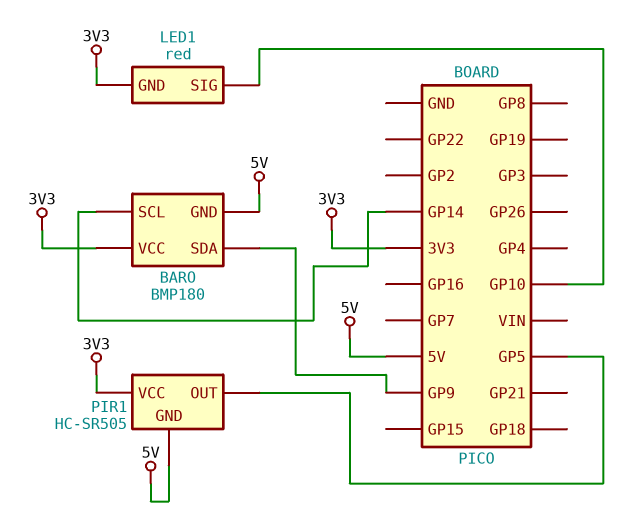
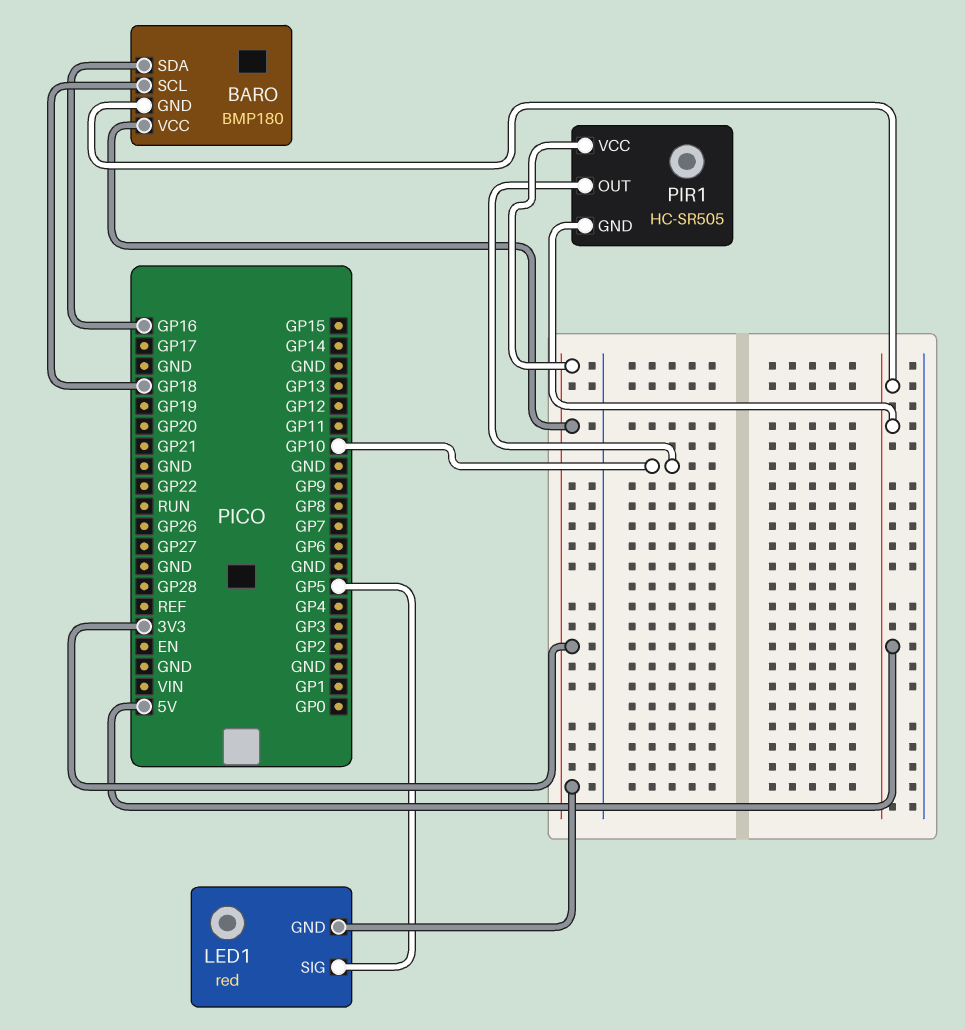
BARO pin SCL: GP14 -> GP18
BARO pin SDA: GP9 -> GP16
LED1 pin SIG: GP10 -> GP5
PIR1 pin OUT: GP5 -> GP10

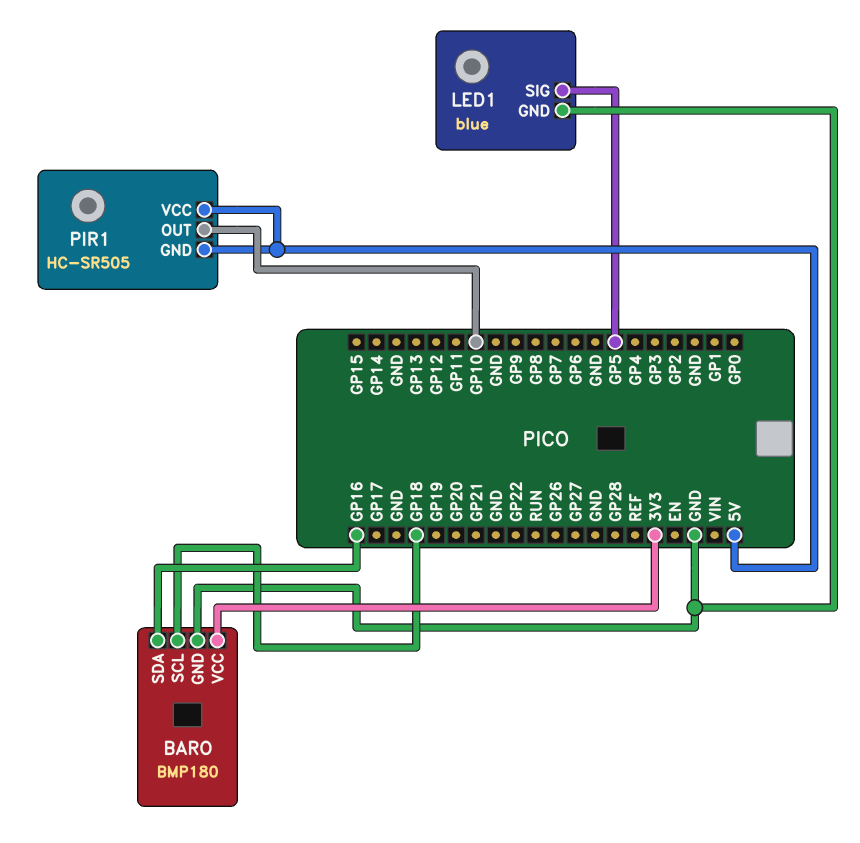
BARO pin GND: 5V -> GND
LED1: red -> blue
LED1 pin GND: 3V3 -> GND
PIR1 pin VCC: 3V3 -> 5V

